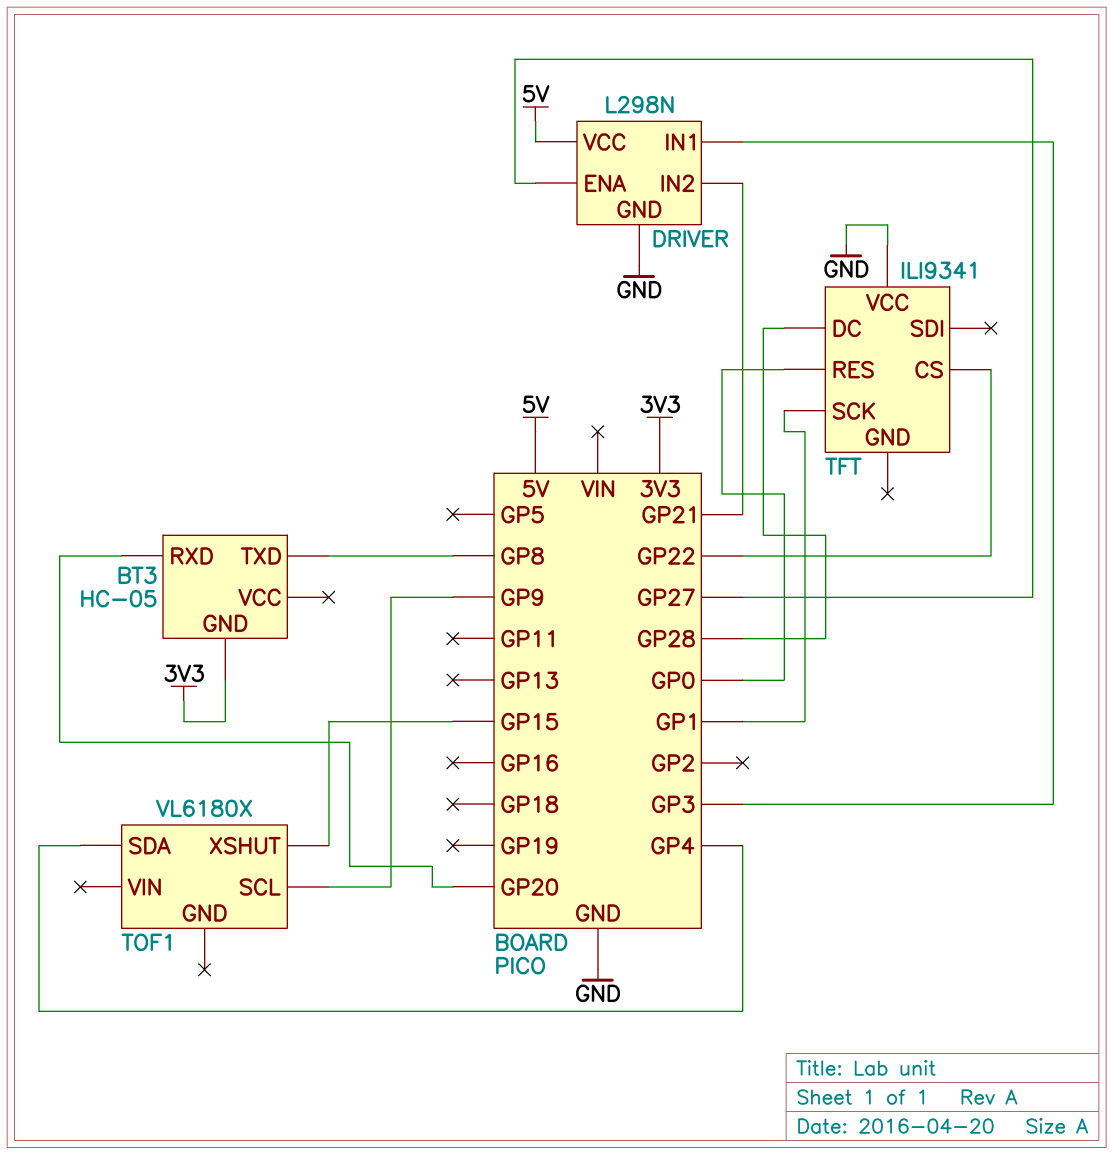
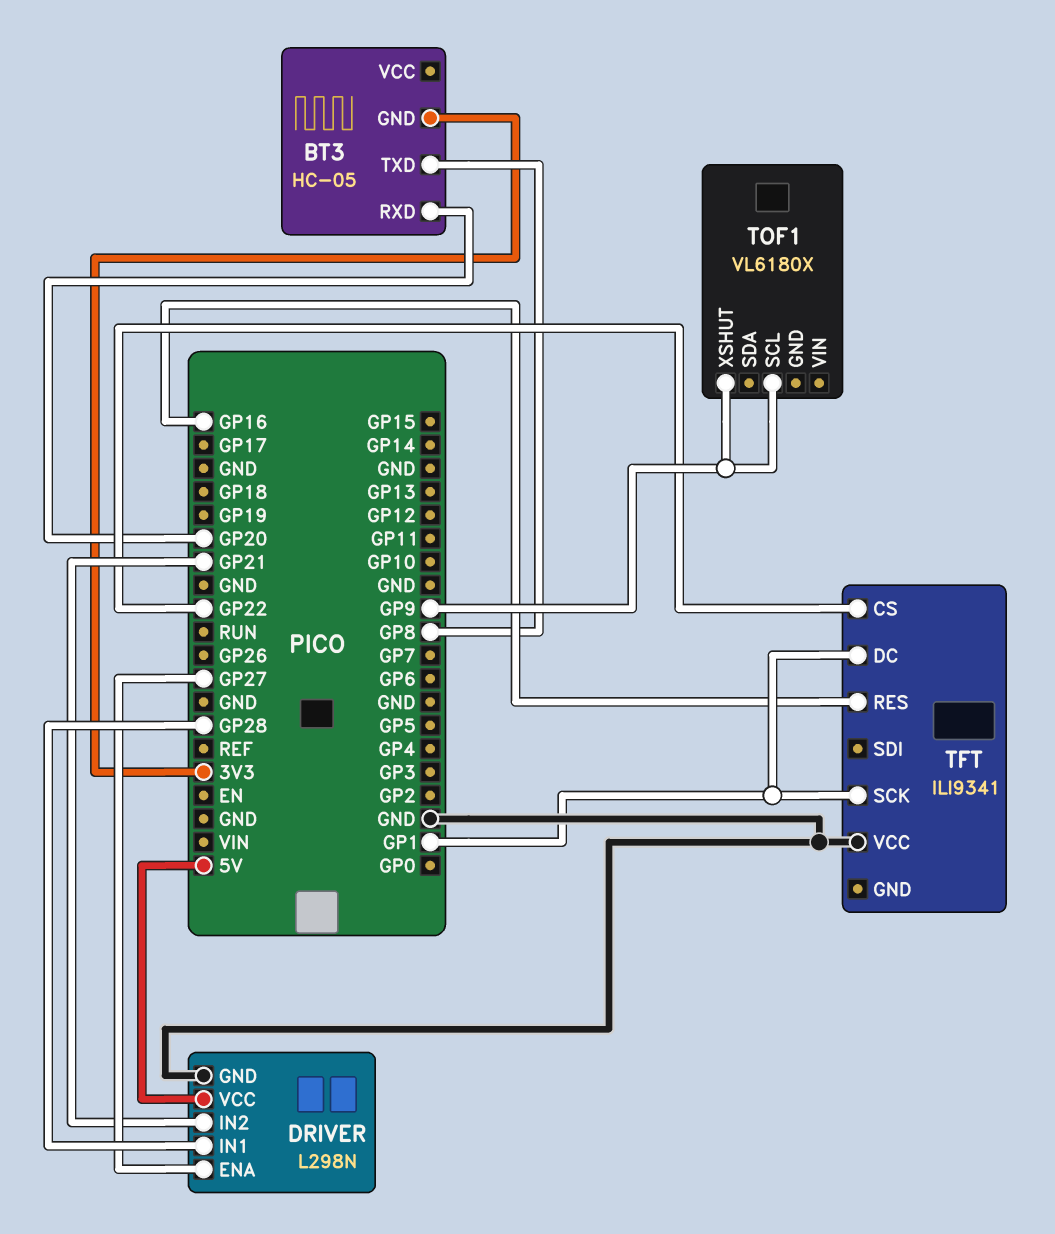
DRIVER pin IN1: GP3 -> GP28
TFT pin DC: GP28 -> GP1
TFT pin RES: GP0 -> GP16
TOF1 pin SDA: GP4 -> none
TOF1 pin XSHUT: GP15 -> GP9

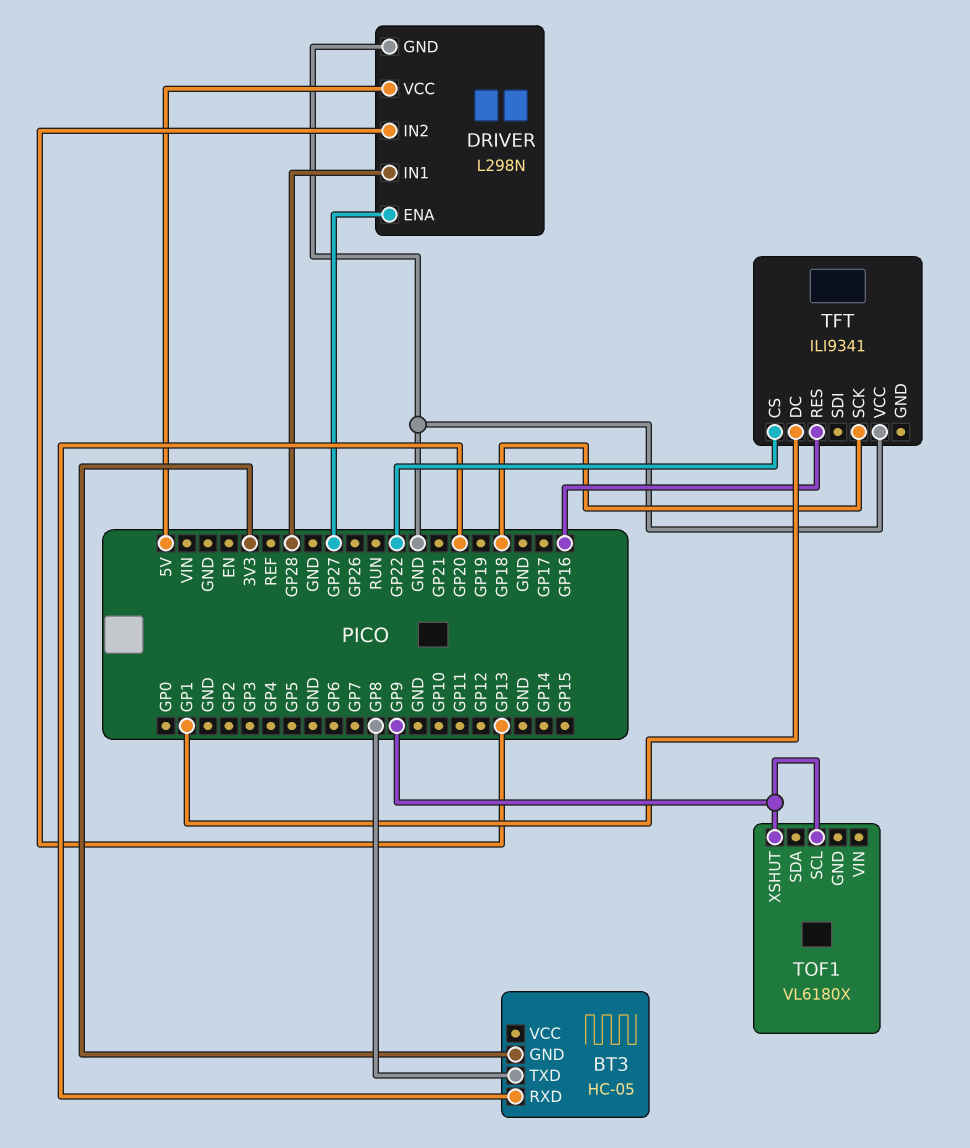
DRIVER pin IN2: GP21 -> GP13
TFT pin SCK: GP1 -> GP18

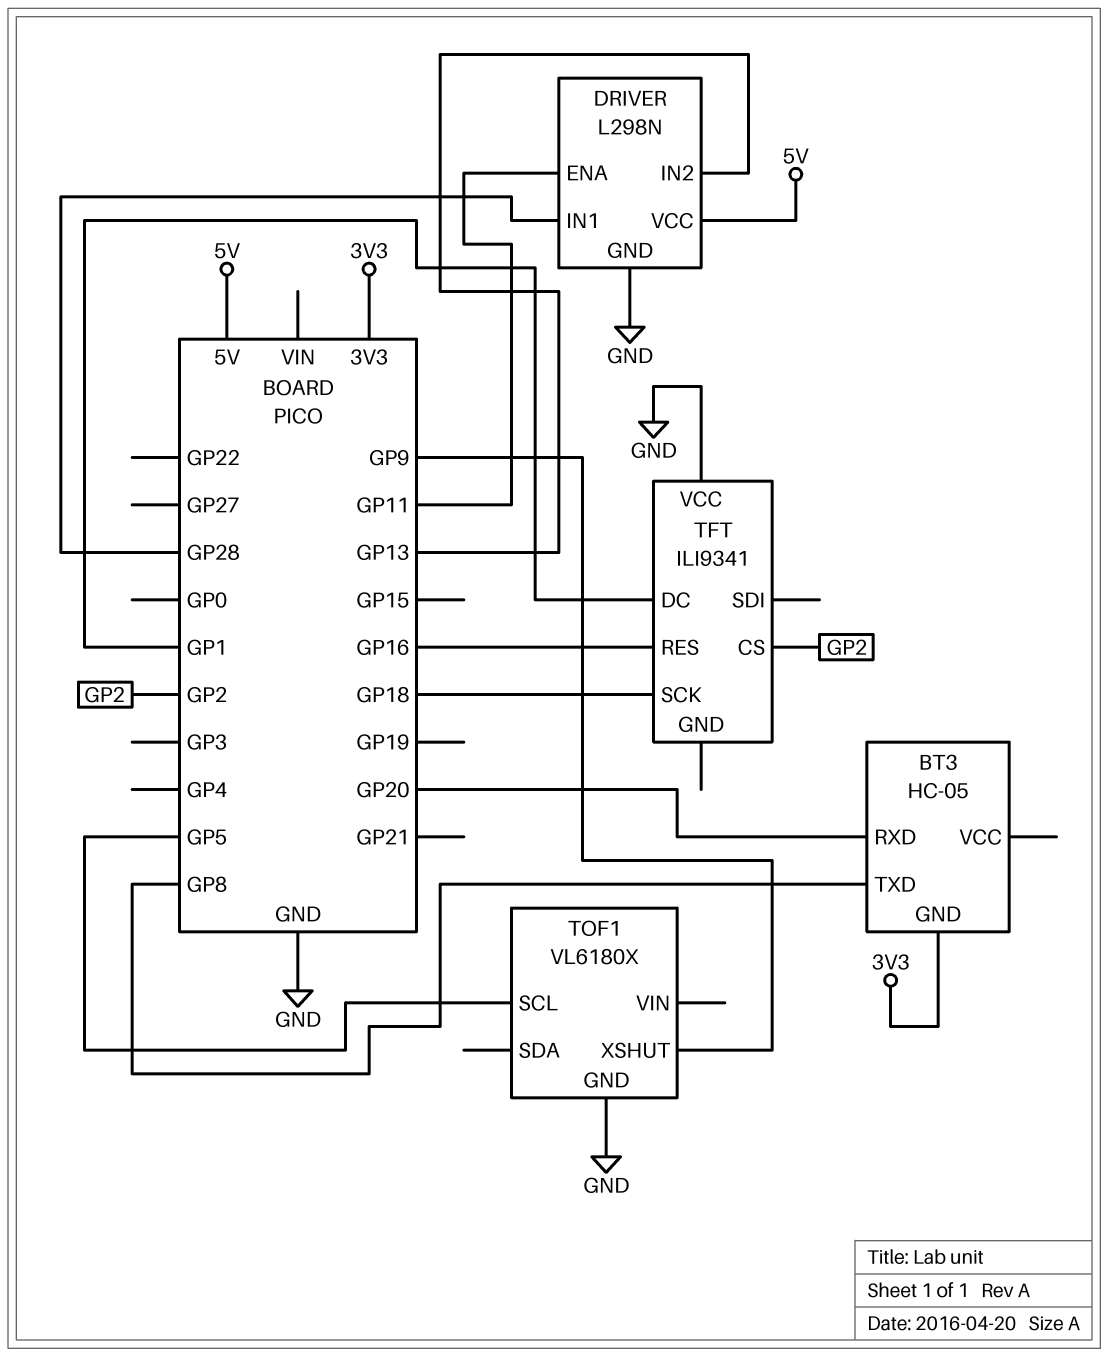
DRIVER pin ENA: GP27 -> GP11
TFT pin CS: GP22 -> GP2
TOF1 pin GND: none -> GND
TOF1 pin SCL: GP9 -> GP5

